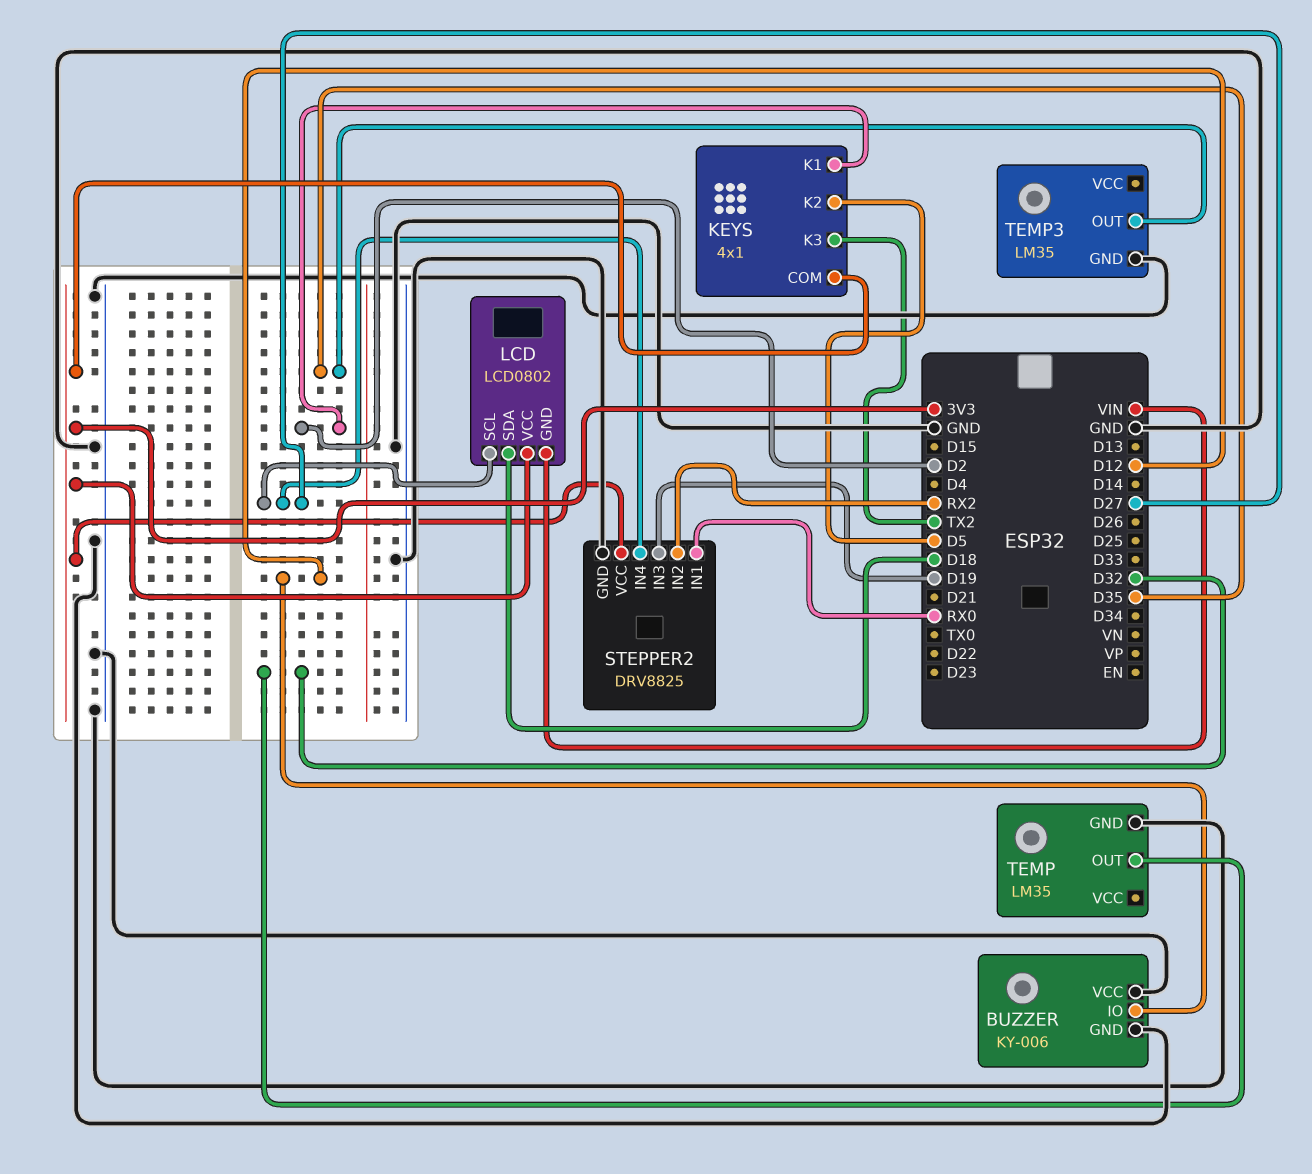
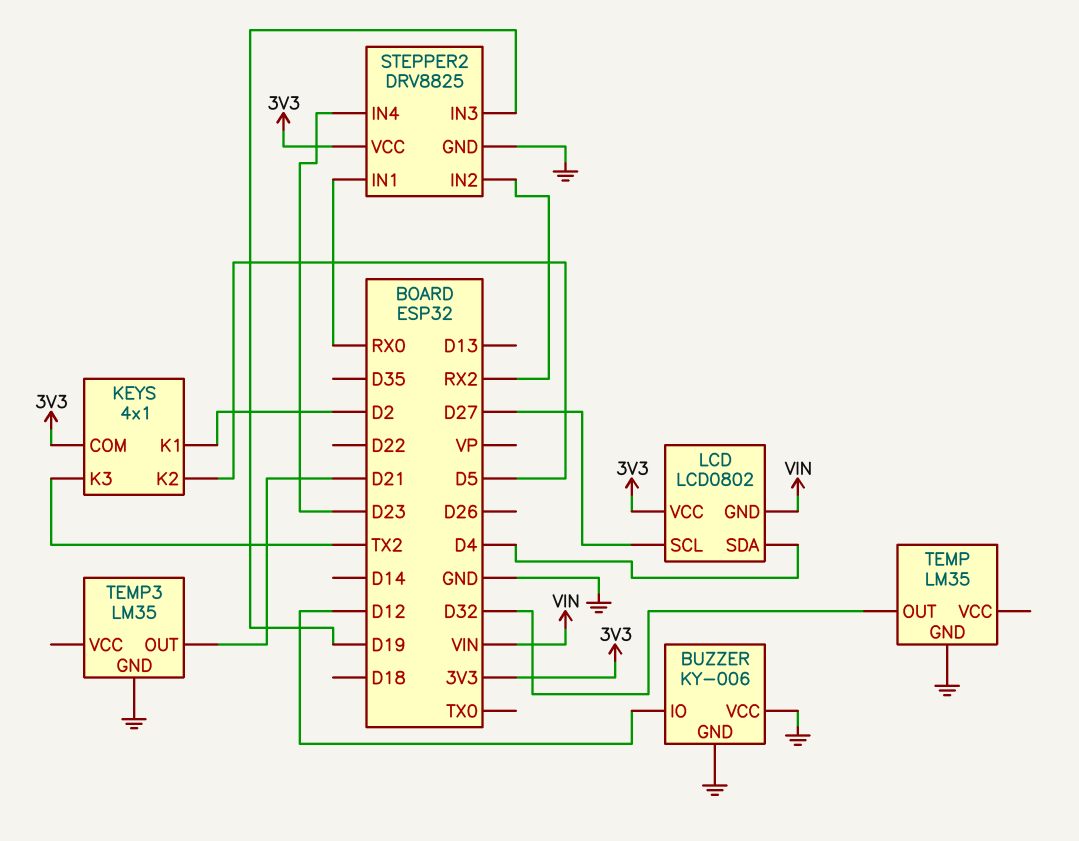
LCD pin SDA: D18 -> D4
STEPPER2 pin IN4: D27 -> D23
TEMP3 pin OUT: D35 -> D21

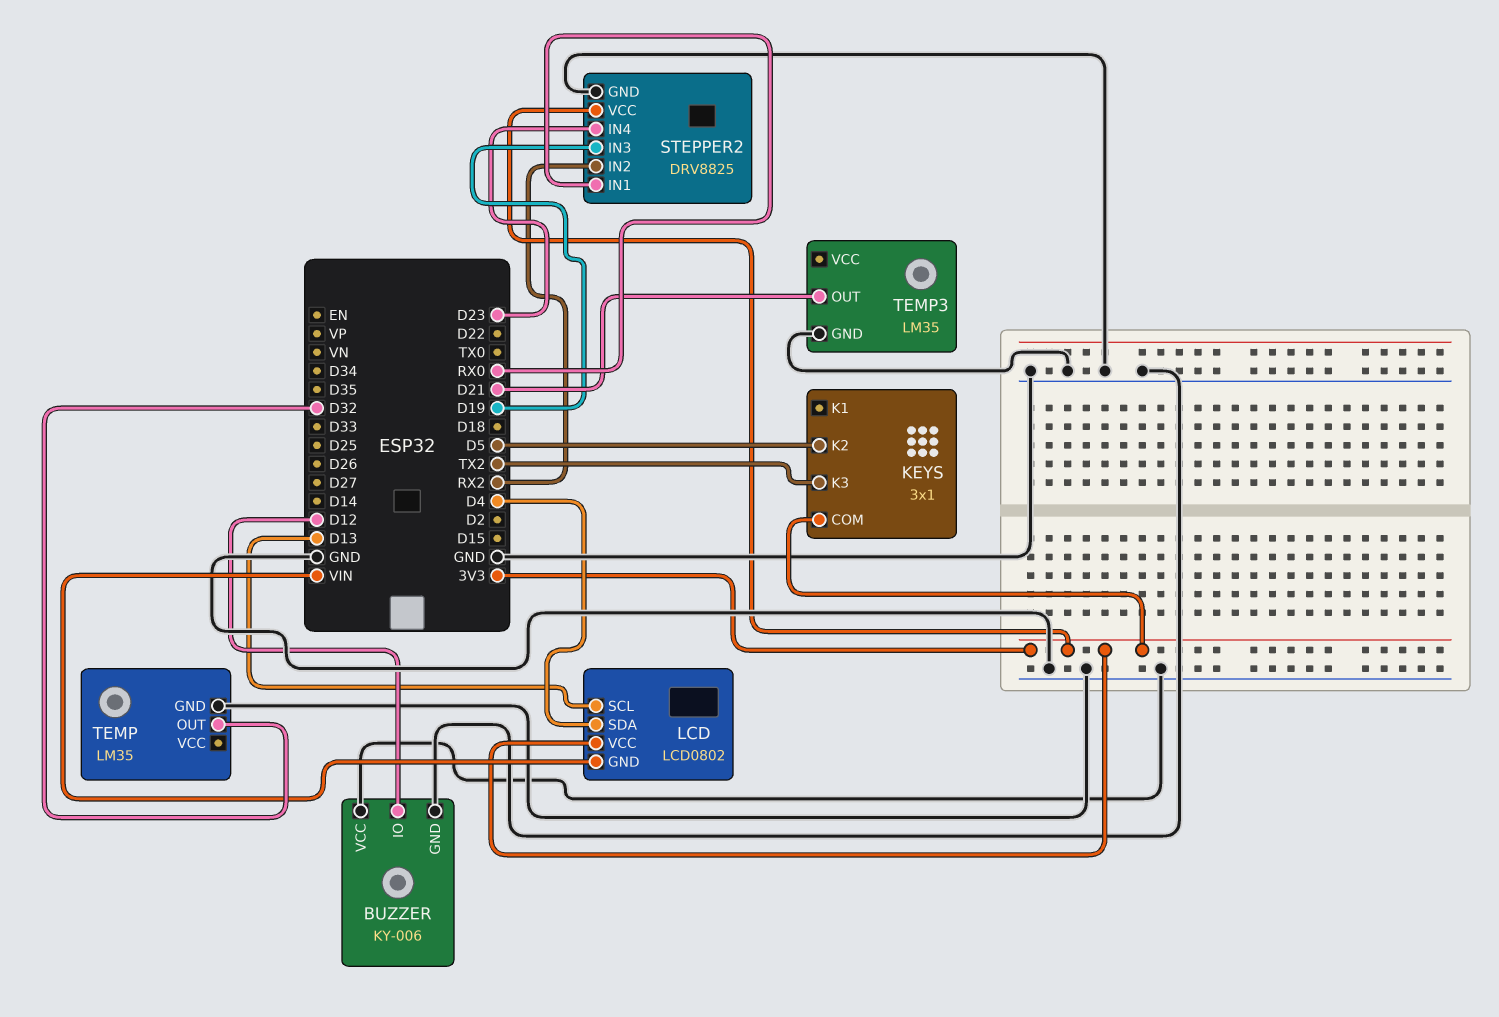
KEYS: 4x1 -> 3x1
KEYS pin K1: D2 -> none
LCD pin SCL: D27 -> D13

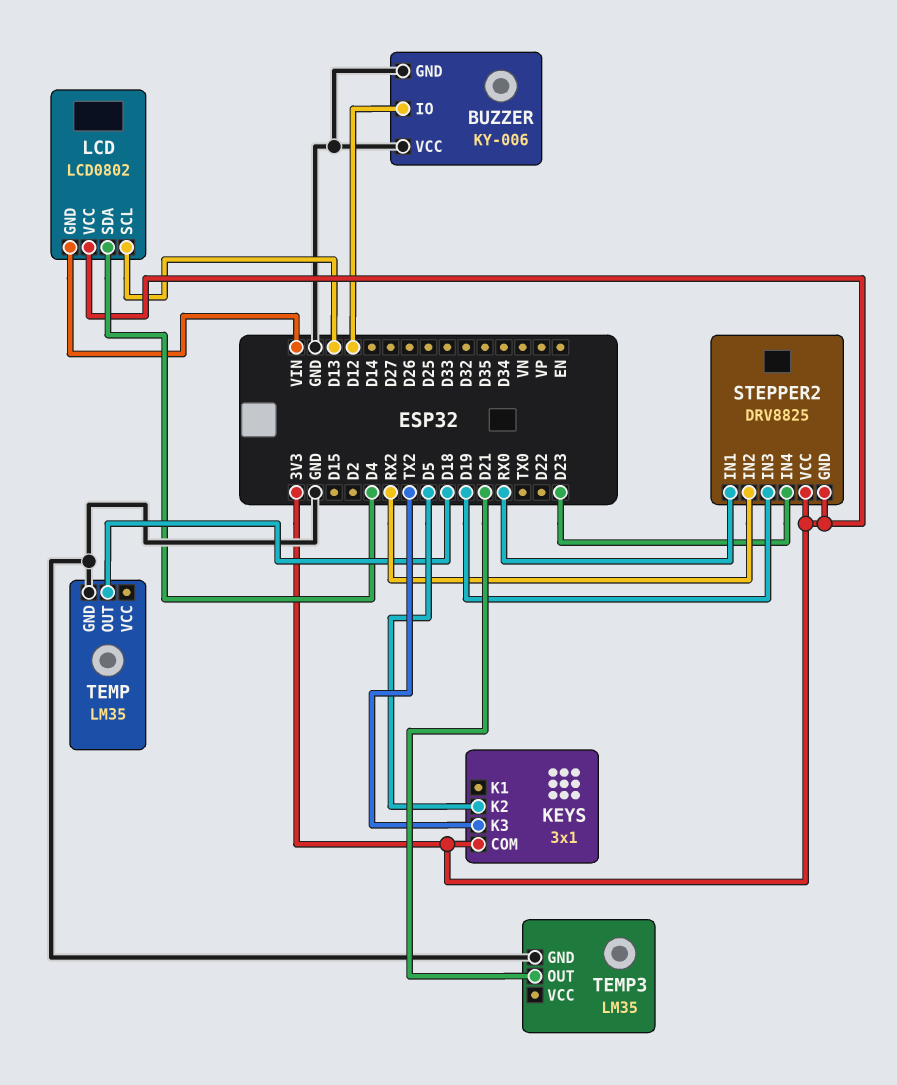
STEPPER2 pin GND: GND -> 3V3
TEMP pin OUT: D32 -> D18

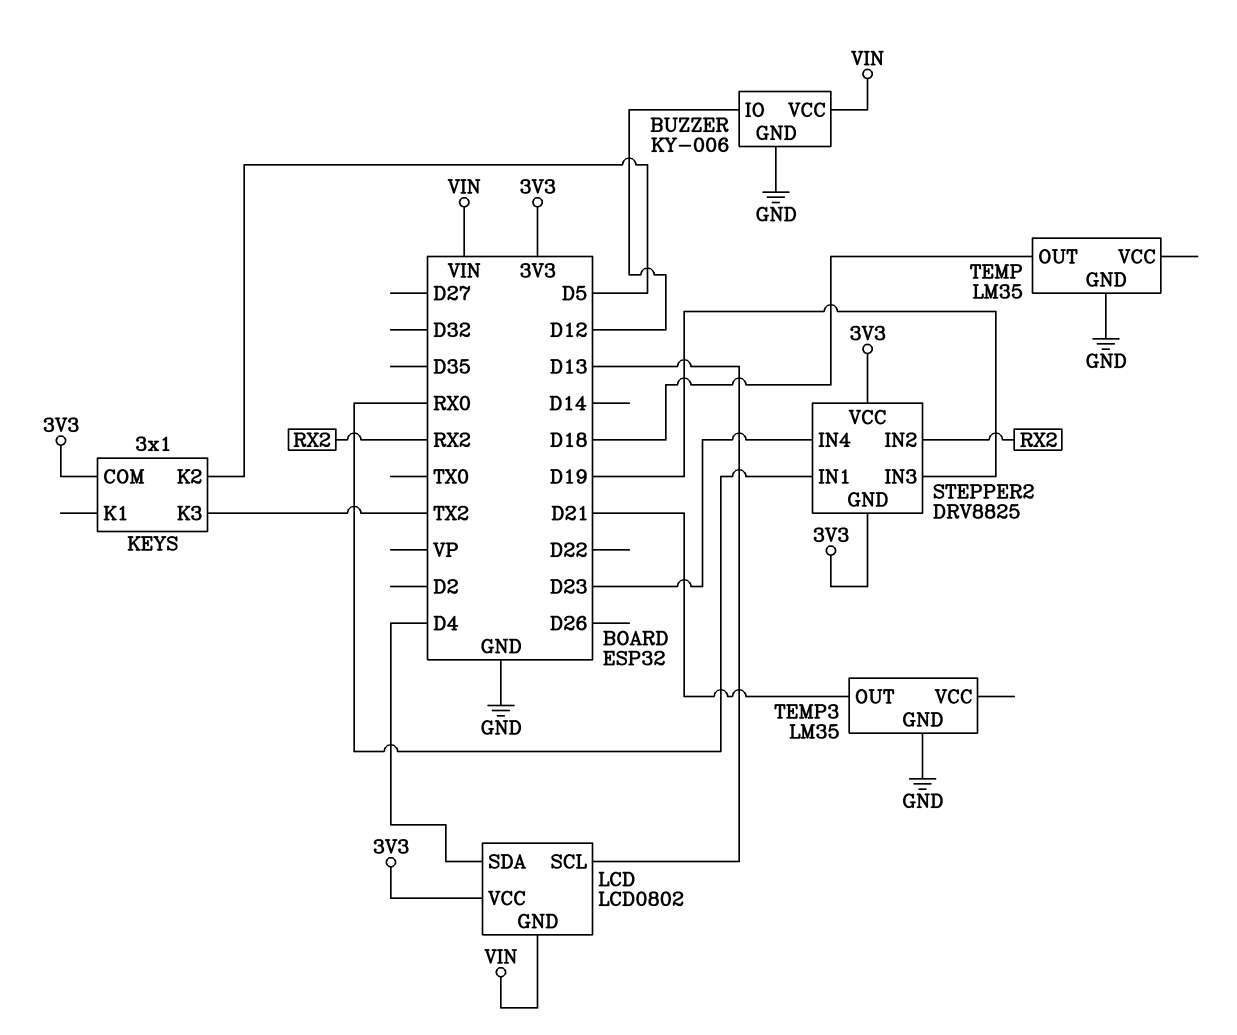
BUZZER pin VCC: GND -> VIN

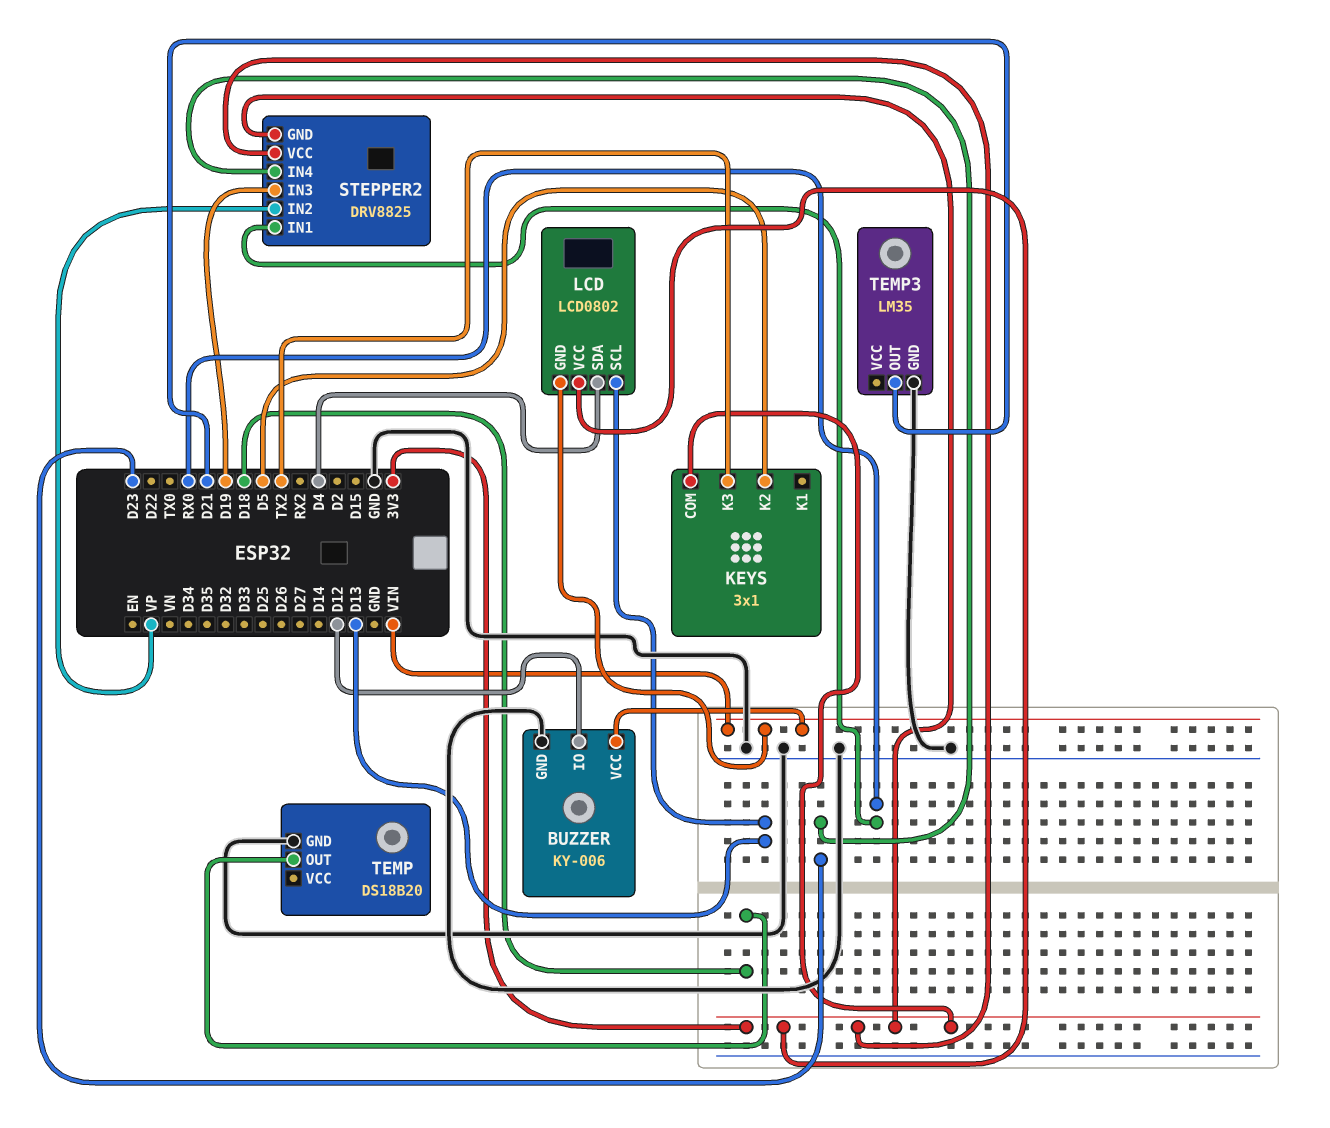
STEPPER2 pin IN2: RX2 -> VP
TEMP: LM35 -> DS18B20

